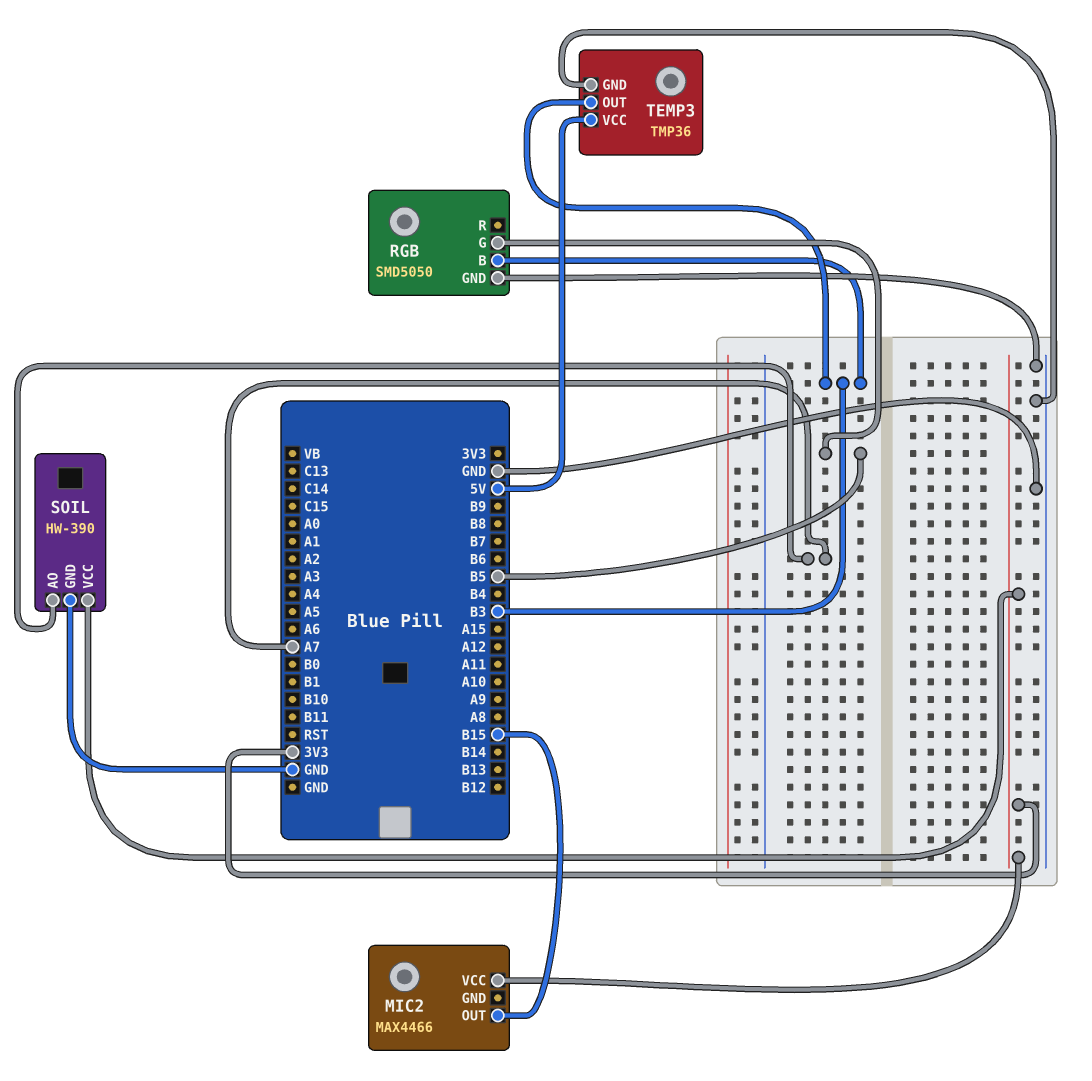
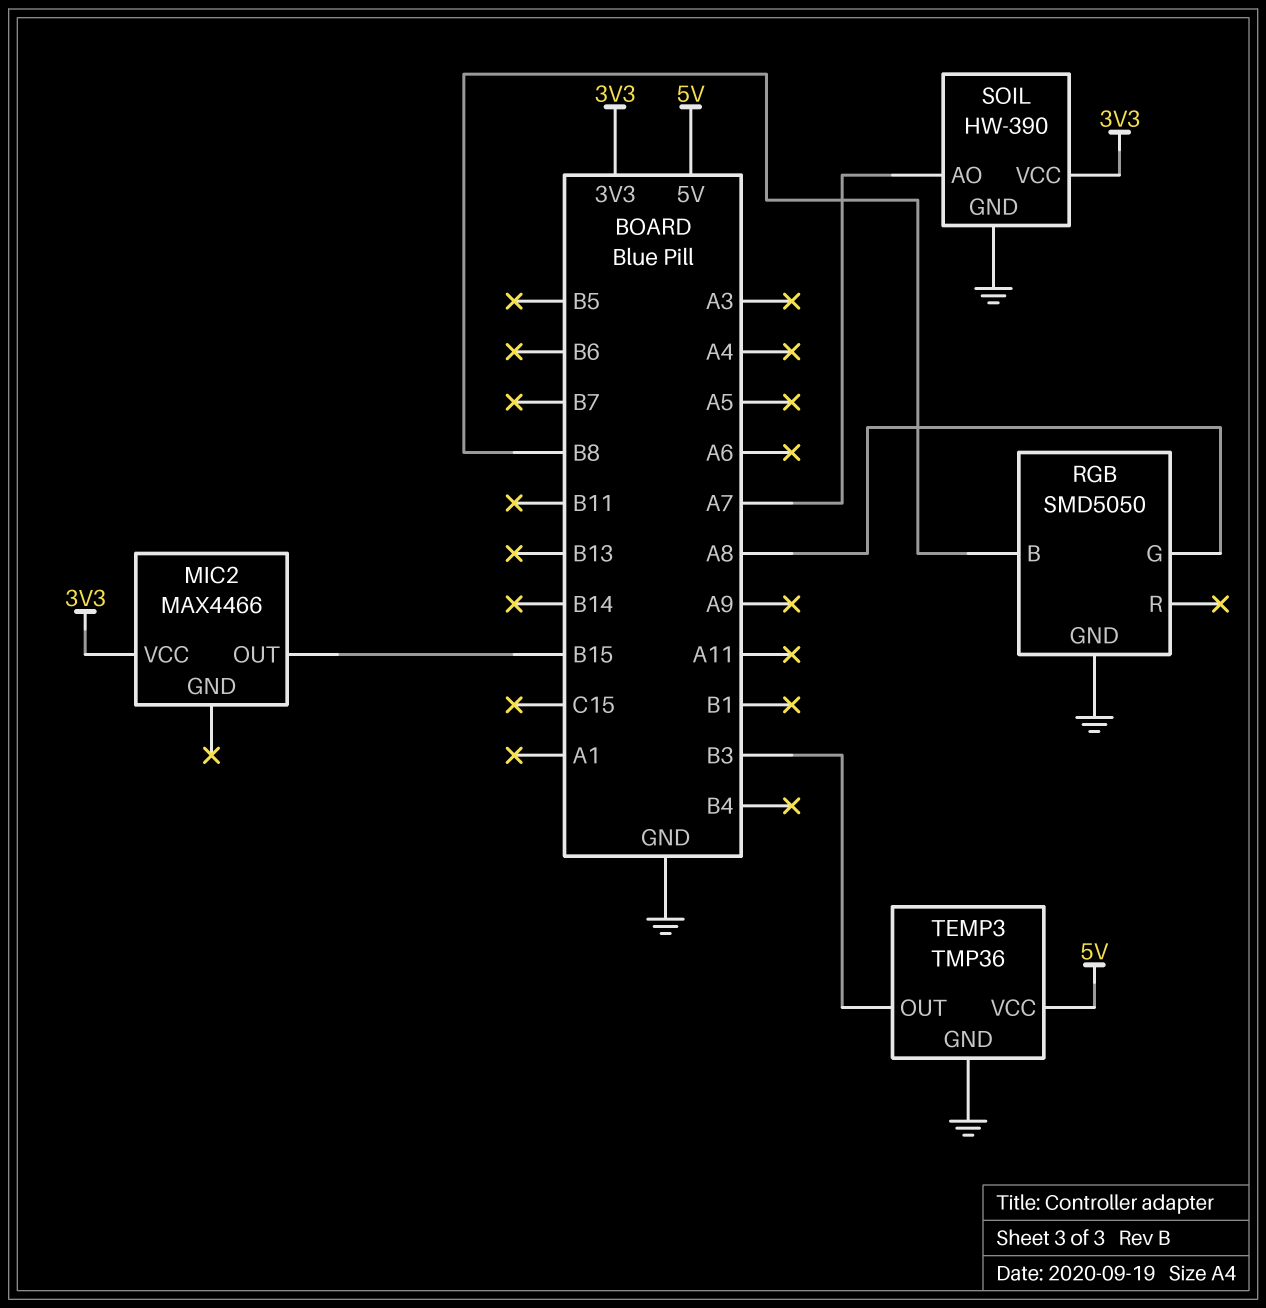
RGB pin B: B3 -> B8
RGB pin G: B5 -> A8

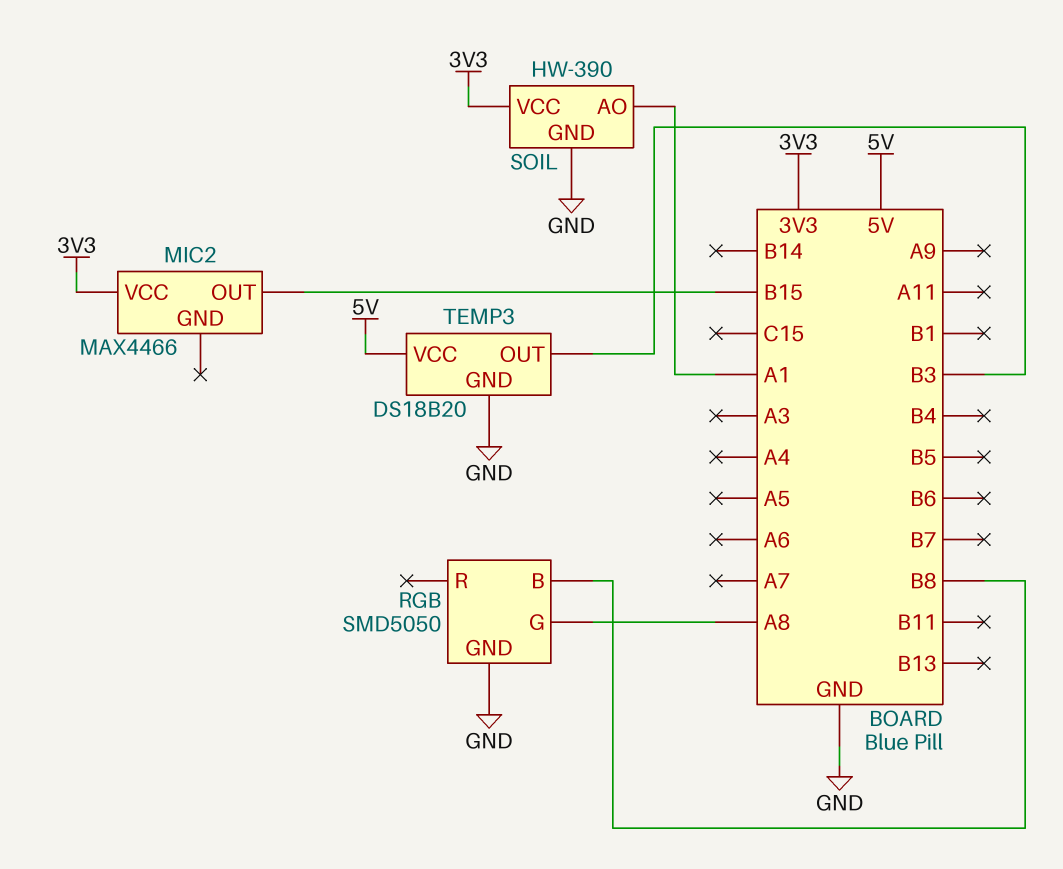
SOIL pin AO: A7 -> A1
TEMP3: TMP36 -> DS18B20

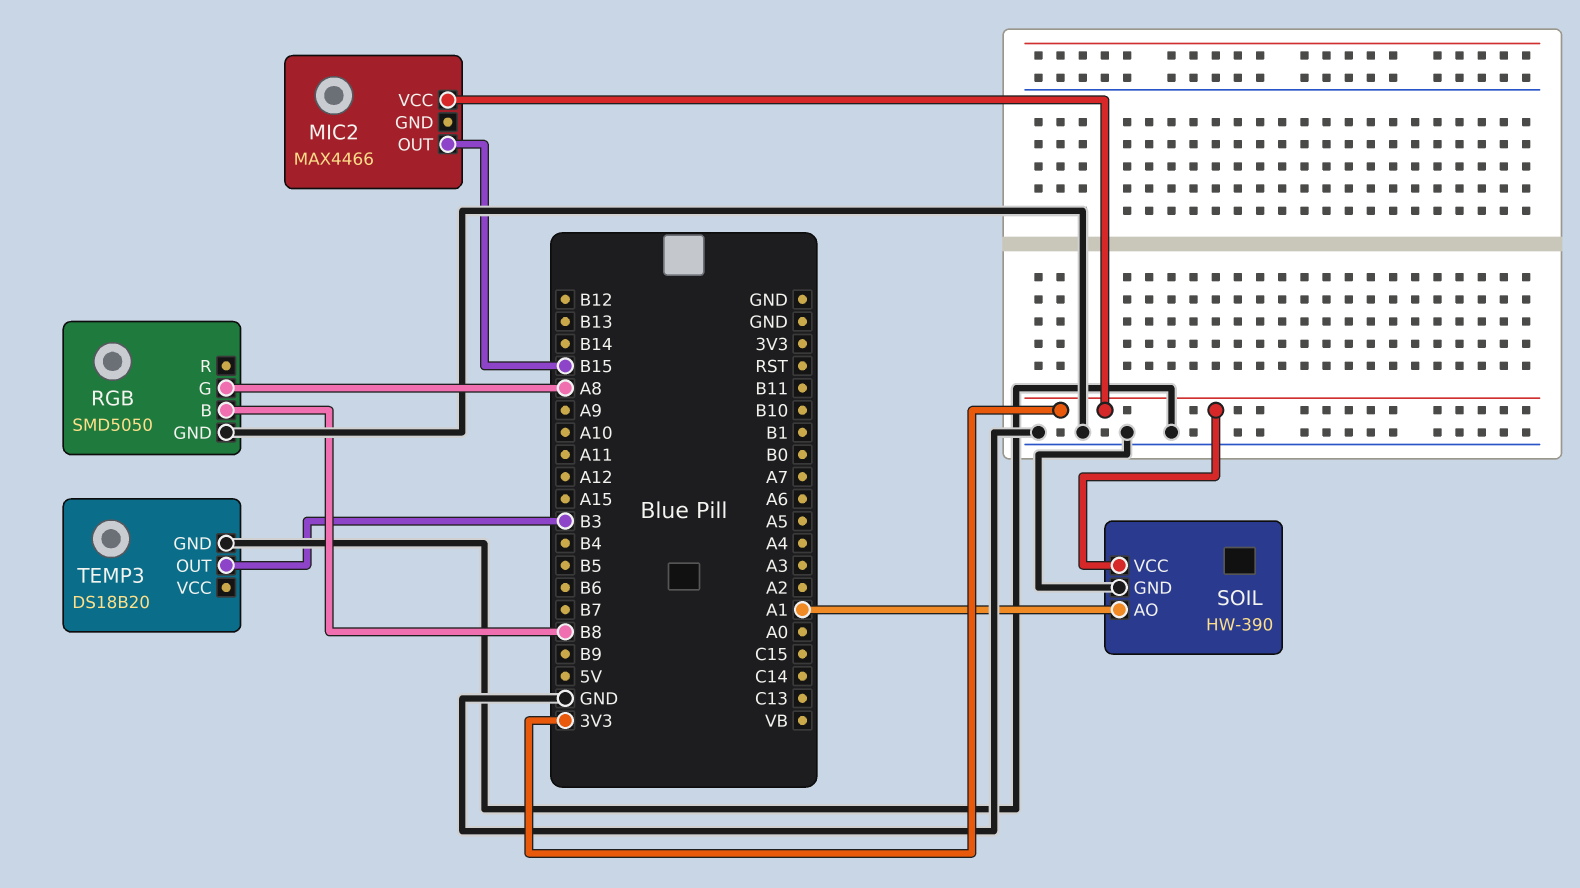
TEMP3 pin VCC: 5V -> none

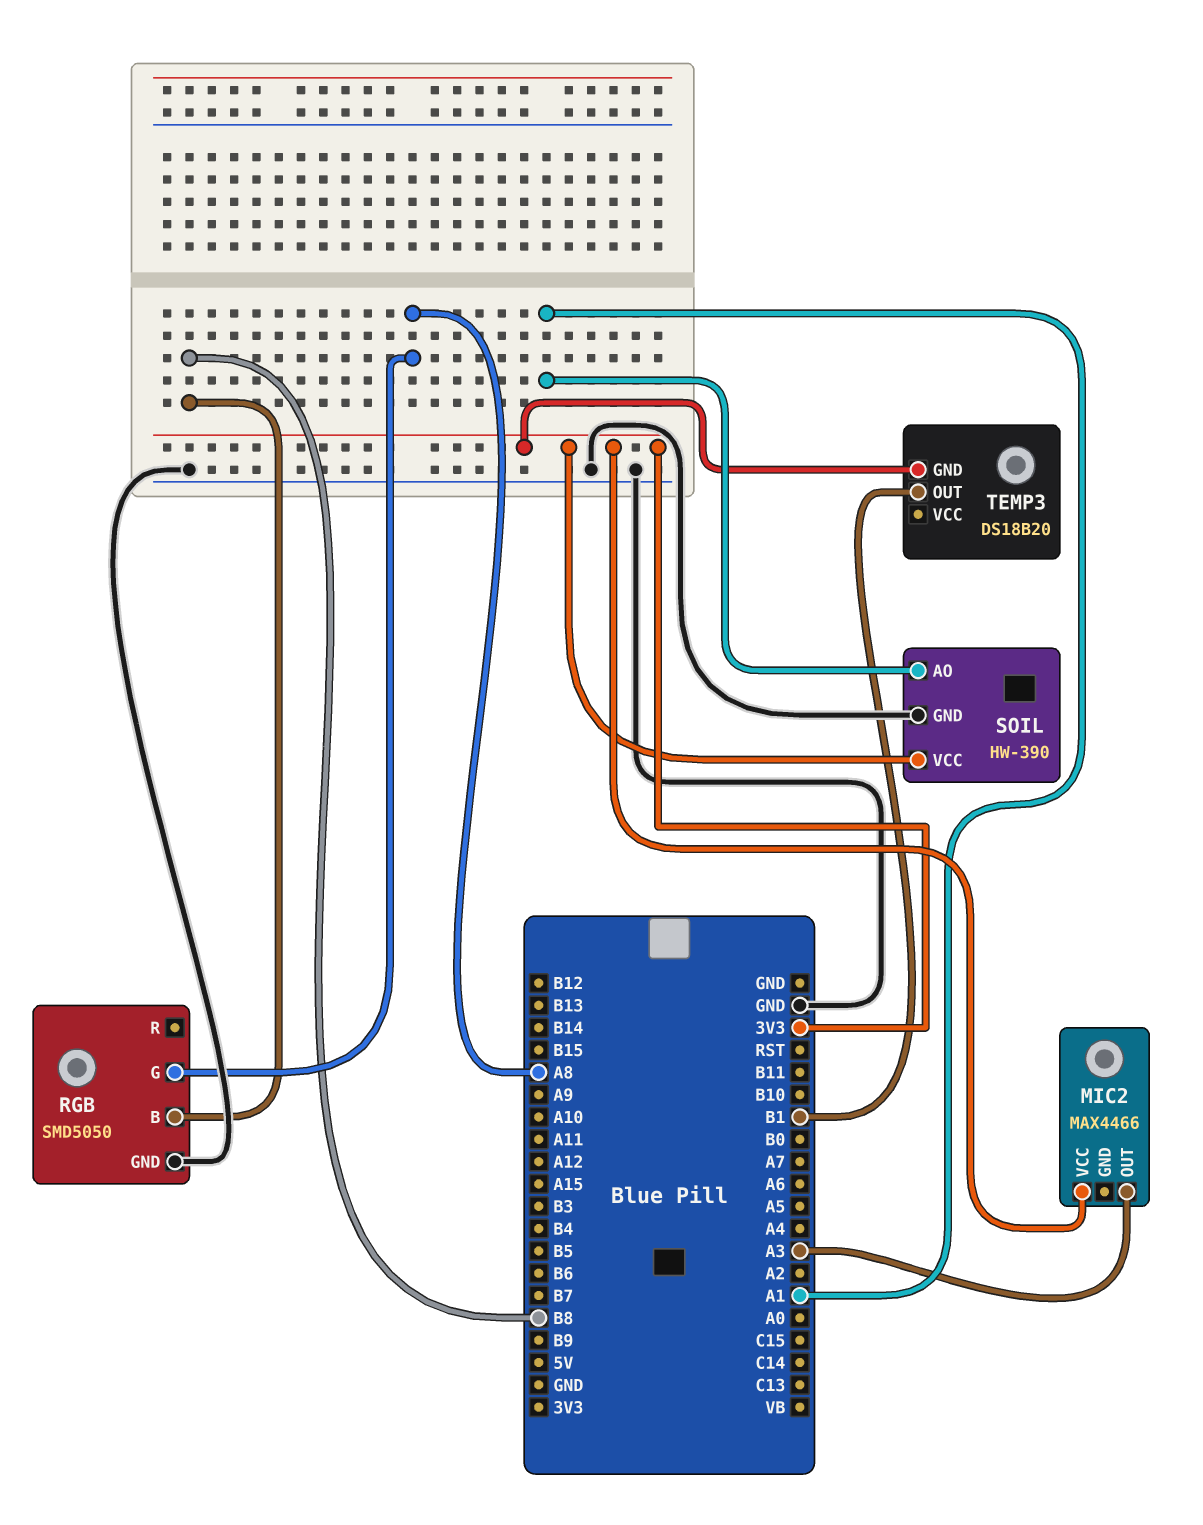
MIC2 pin OUT: B15 -> A3
TEMP3 pin GND: GND -> 3V3
TEMP3 pin OUT: B3 -> B1

